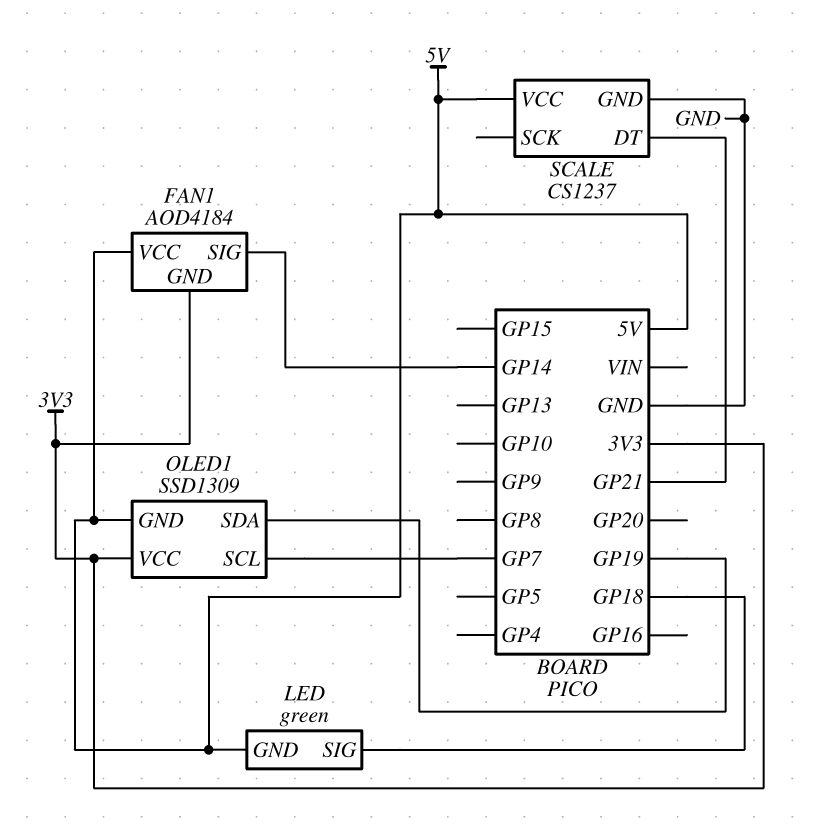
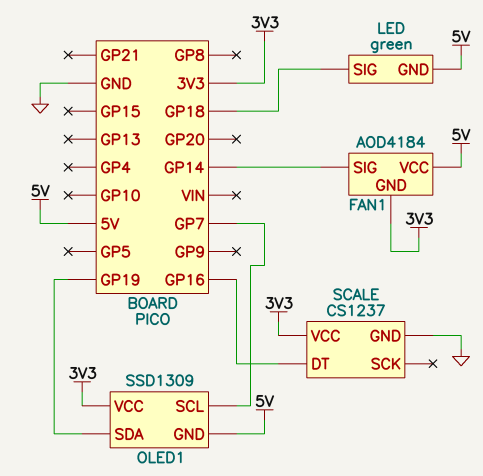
SCALE pin DT: GP21 -> GP16
SCALE pin VCC: 5V -> 3V3

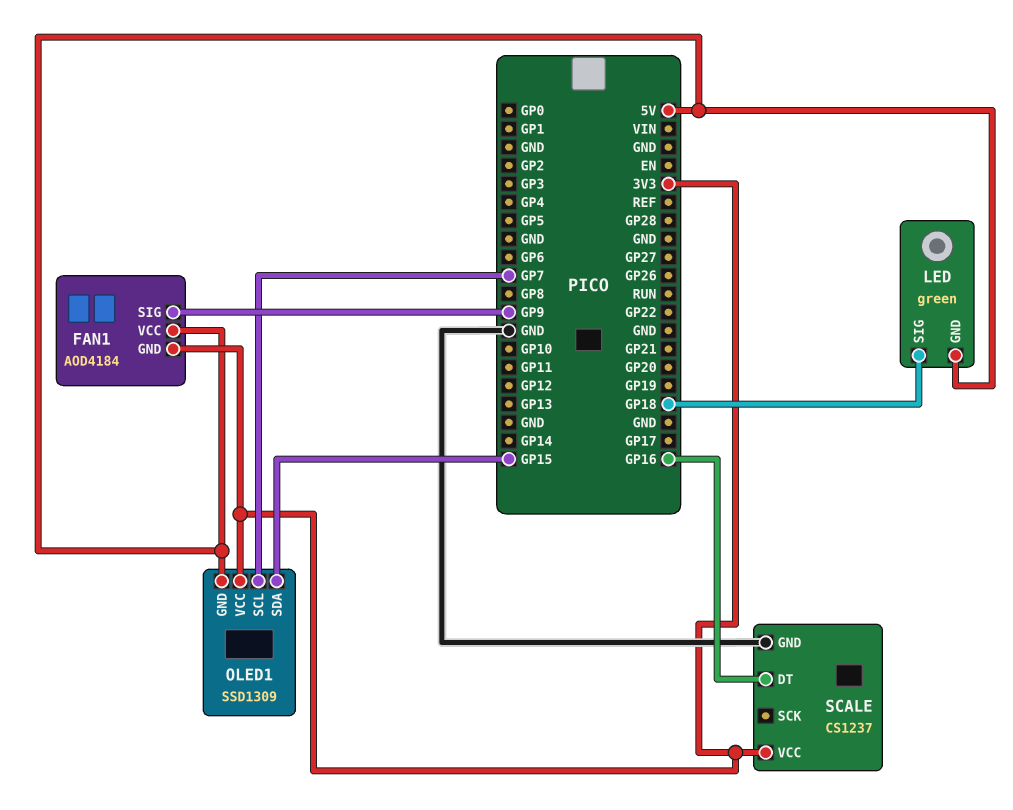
FAN1 pin SIG: GP14 -> GP9
OLED1 pin SDA: GP19 -> GP15

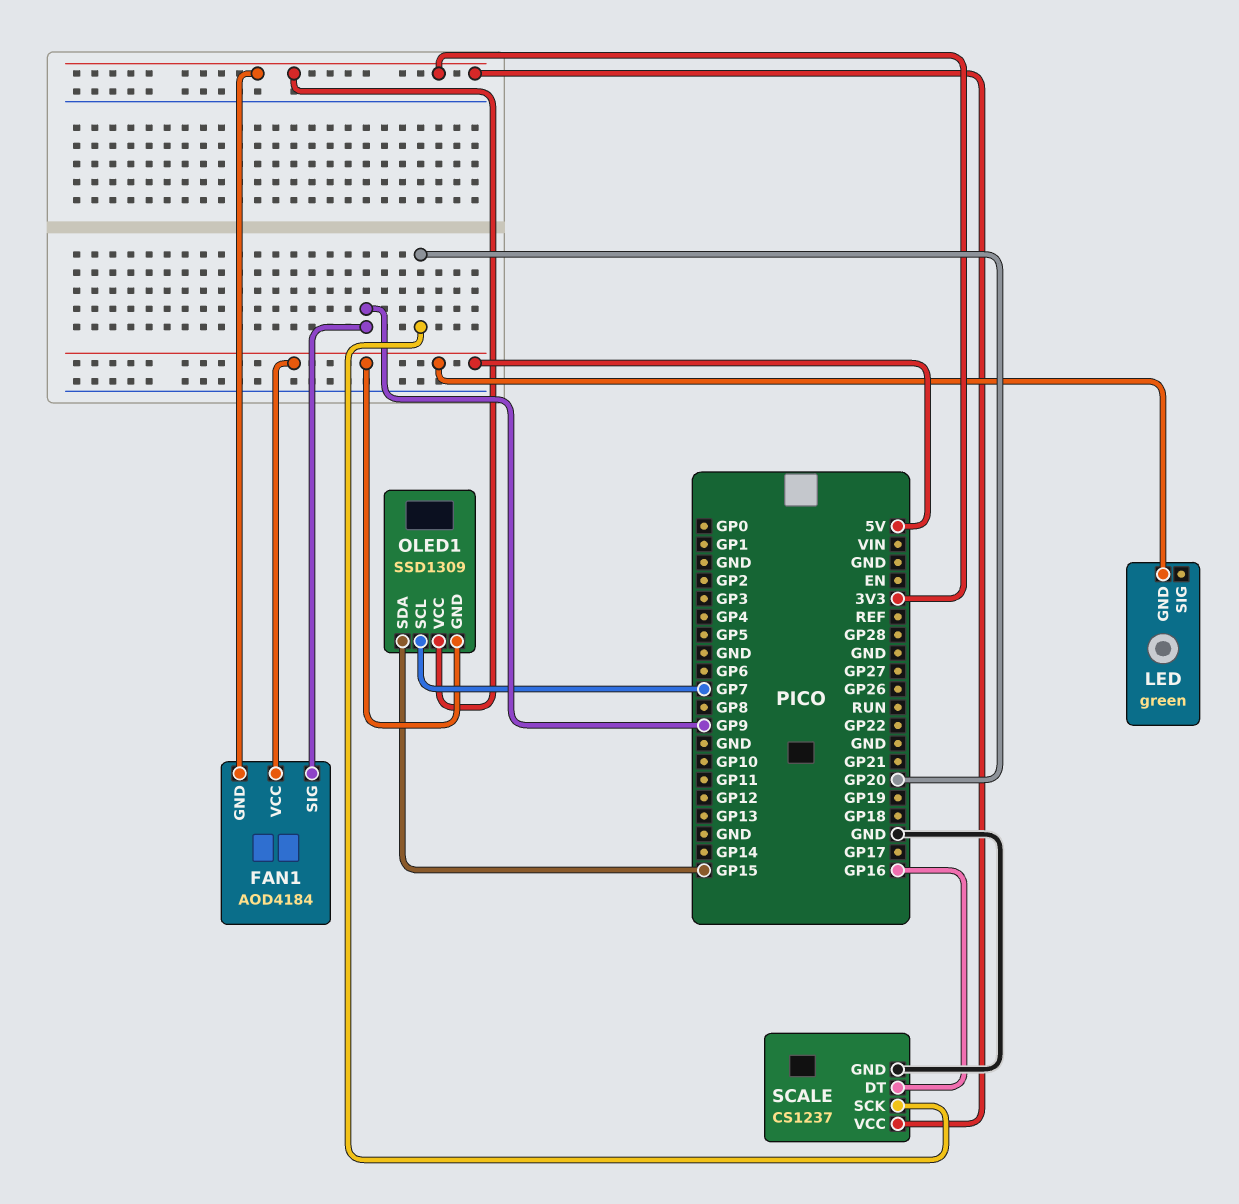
LED pin SIG: GP18 -> none
SCALE pin SCK: none -> GP20

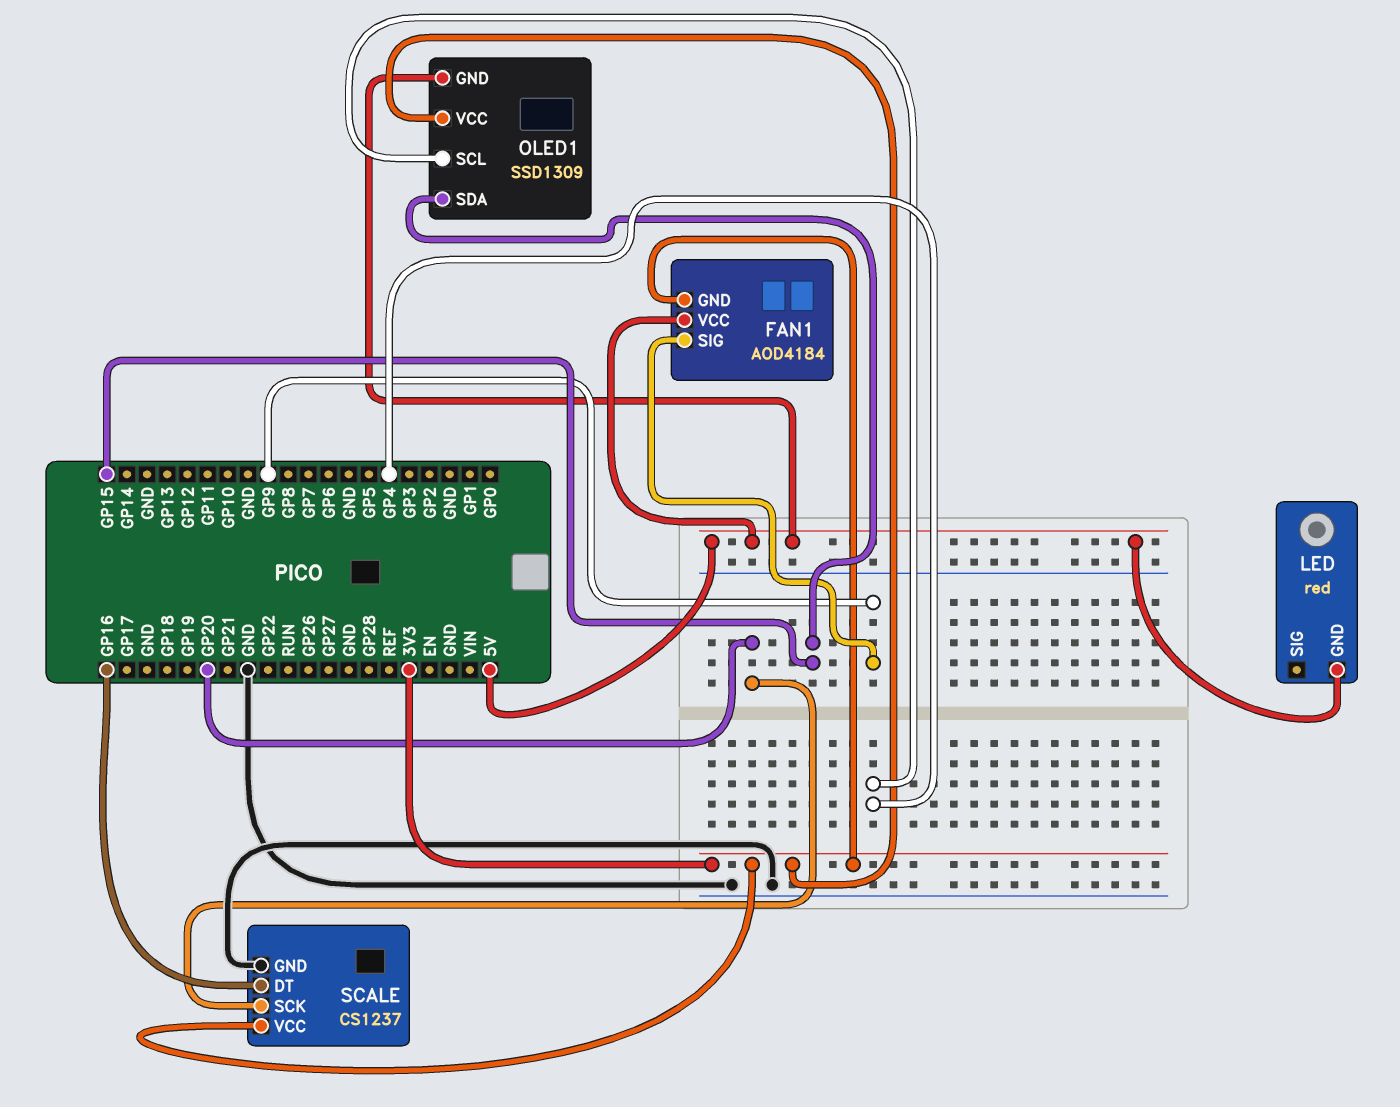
LED: green -> red
OLED1 pin SCL: GP7 -> GP4

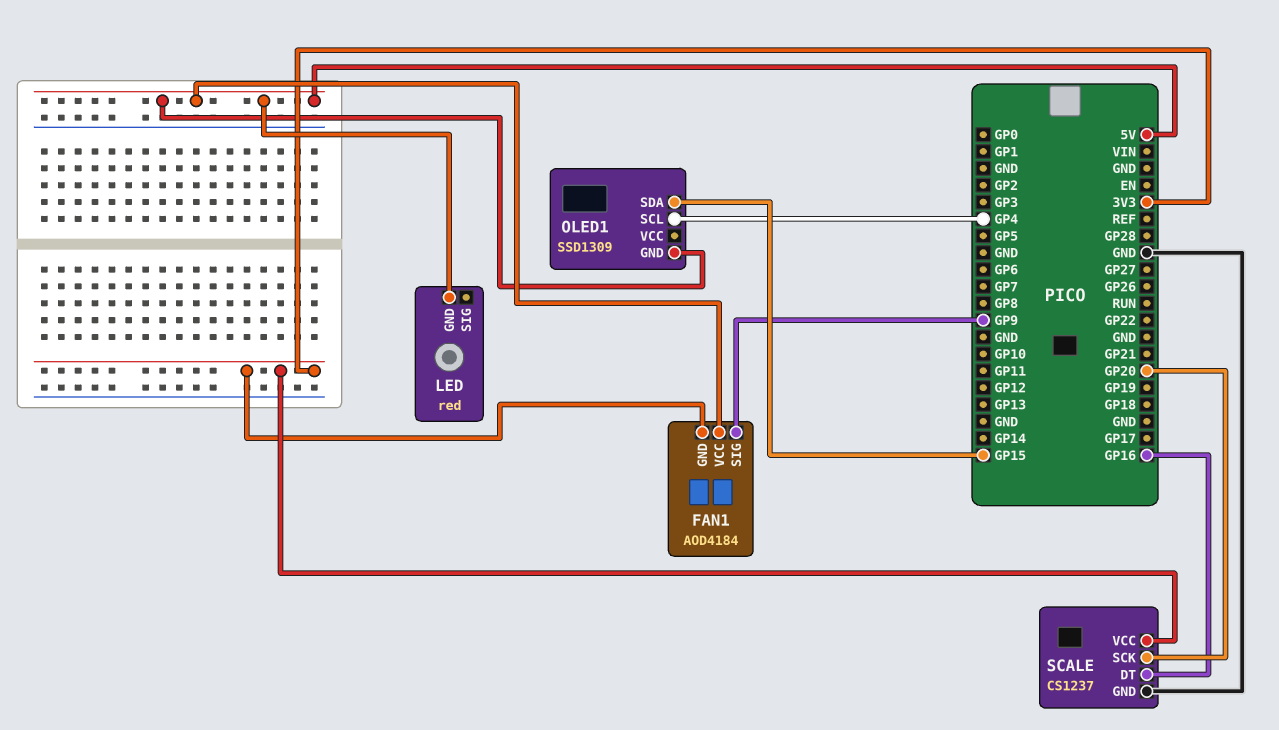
OLED1 pin VCC: 3V3 -> none

